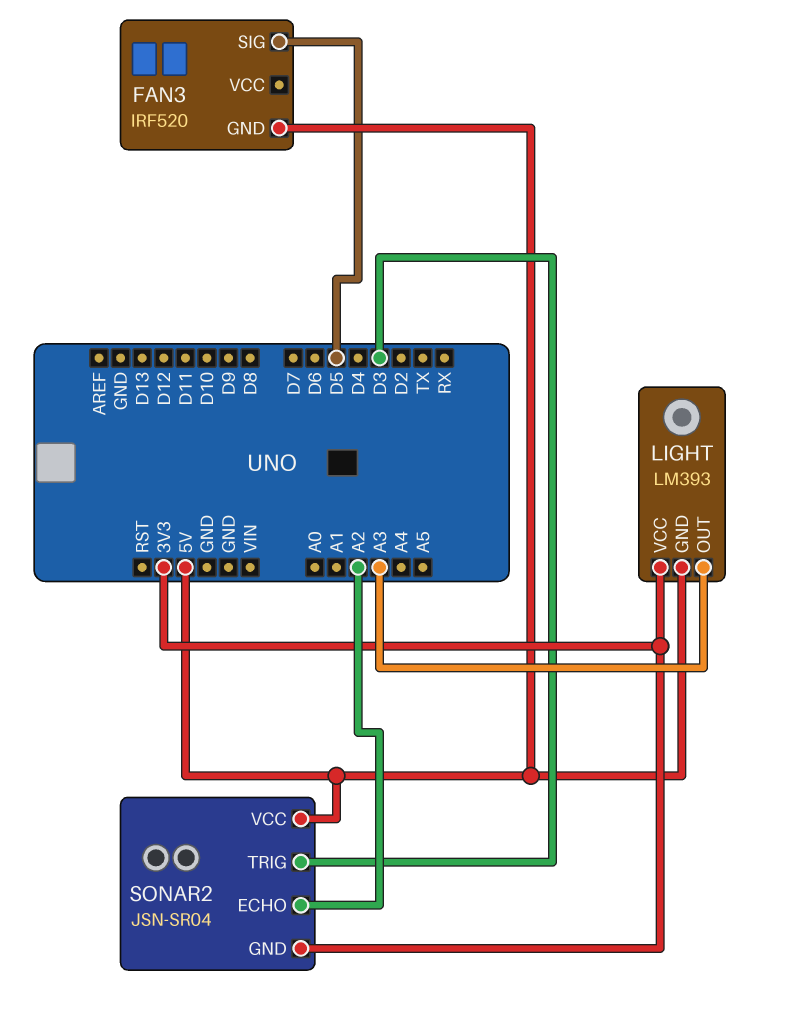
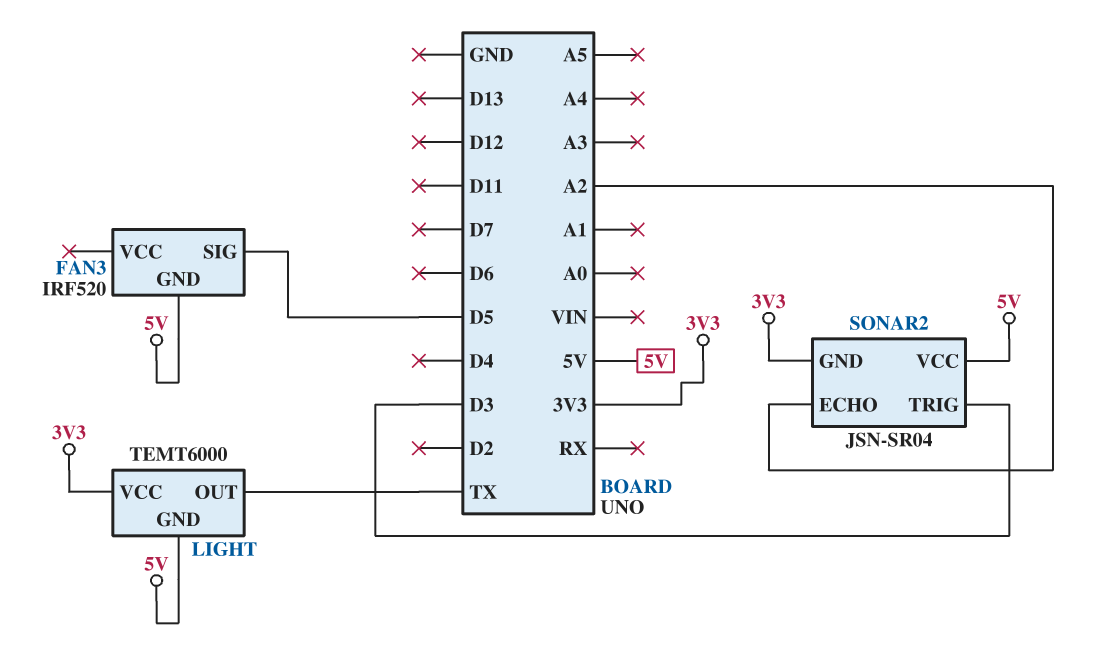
LIGHT: LM393 -> TEMT6000
LIGHT pin OUT: A3 -> TX

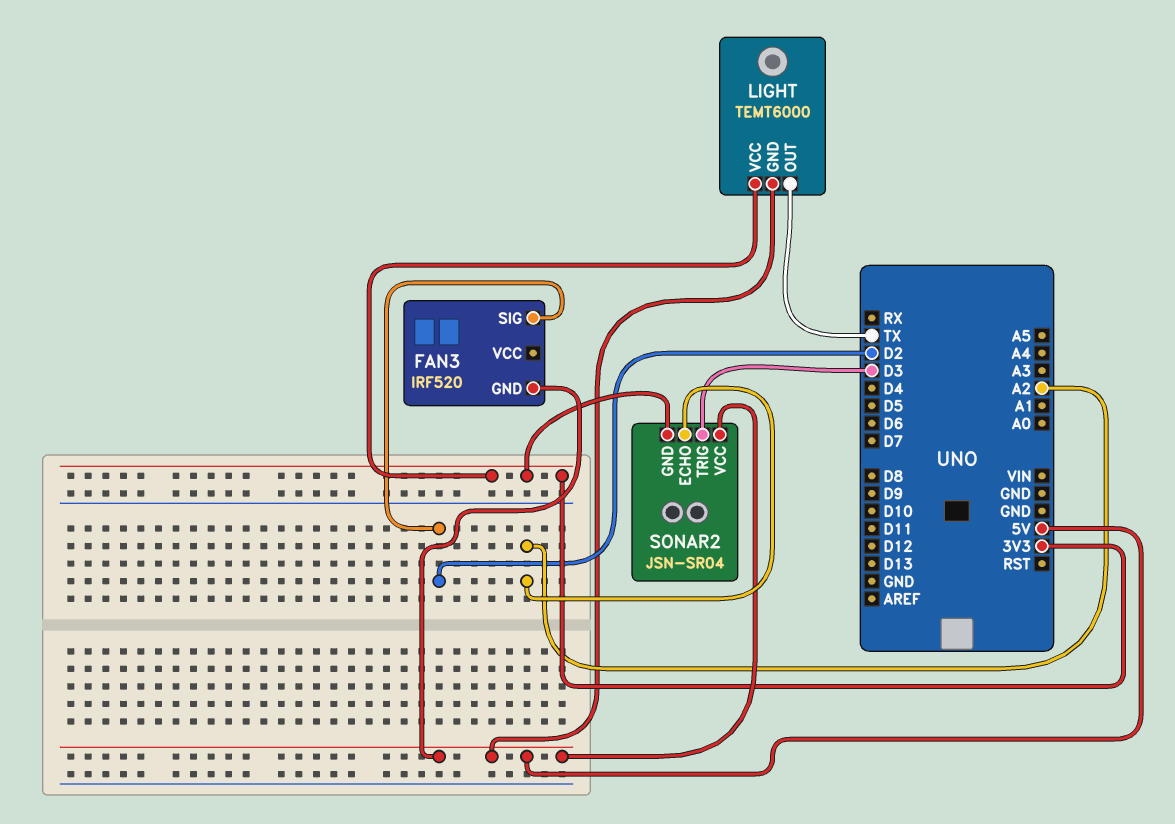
FAN3 pin SIG: D5 -> D2

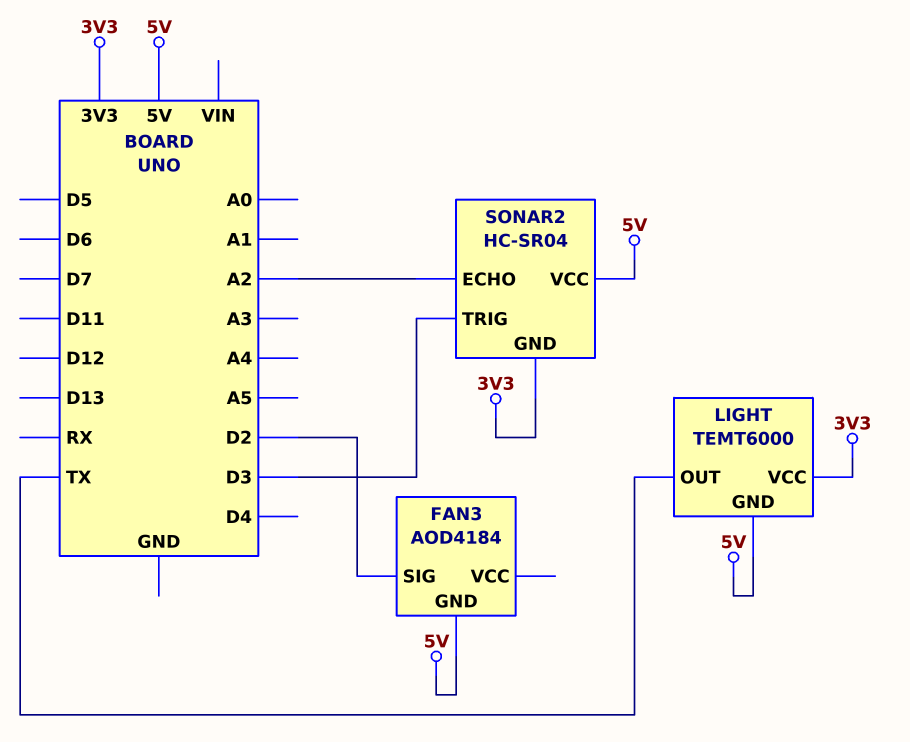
FAN3: IRF520 -> AOD4184
SONAR2: JSN-SR04 -> HC-SR04

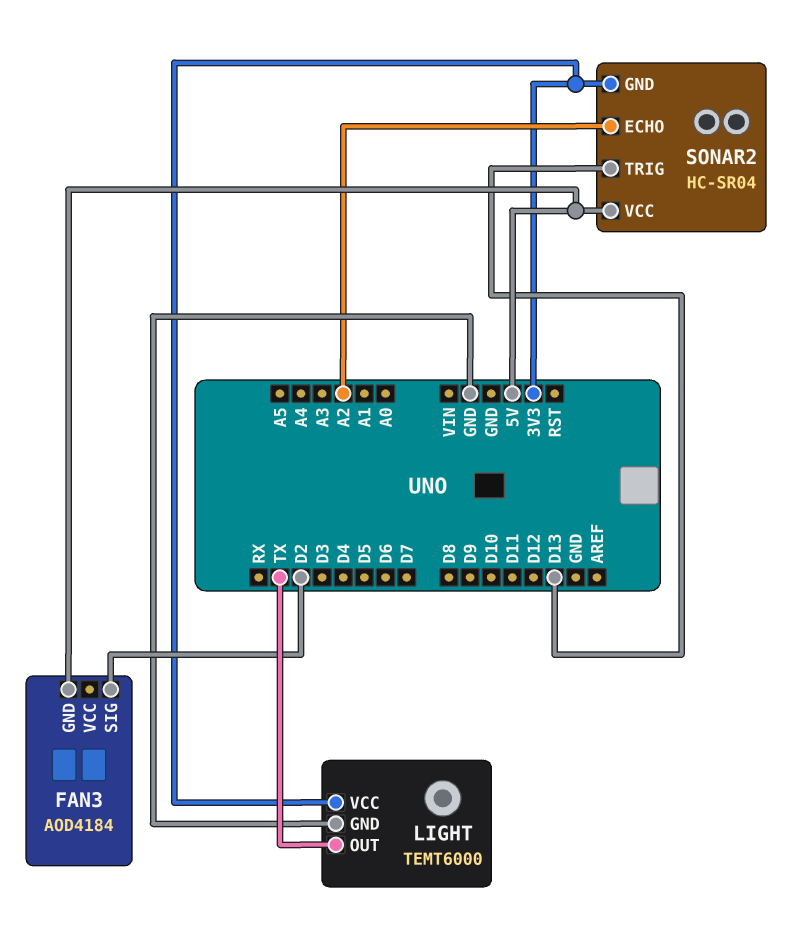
LIGHT pin GND: 5V -> GND
SONAR2 pin TRIG: D3 -> D13

